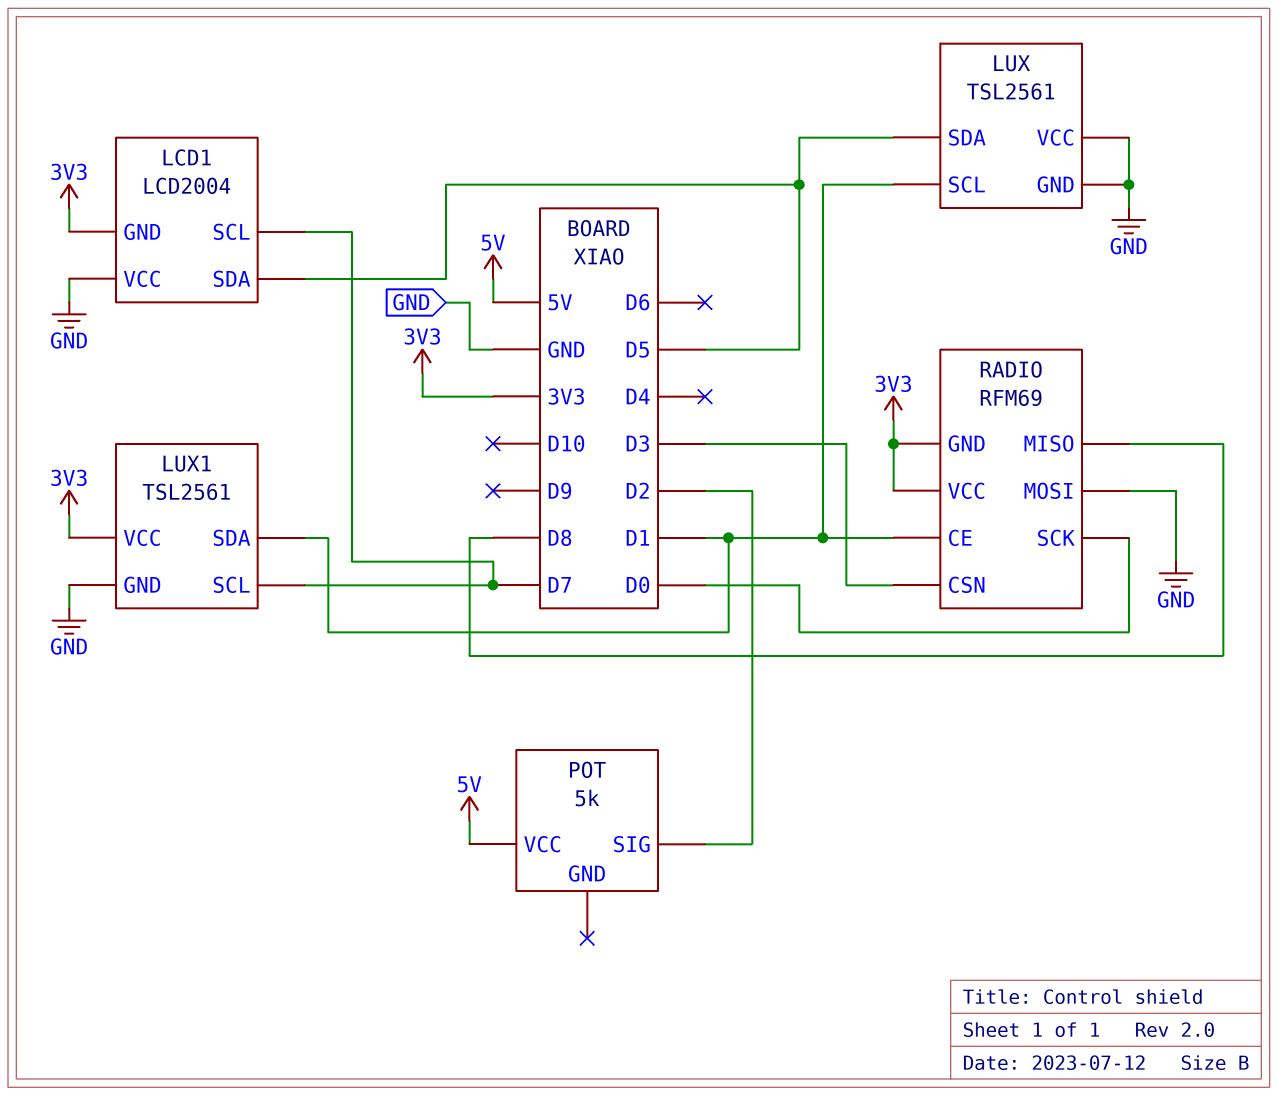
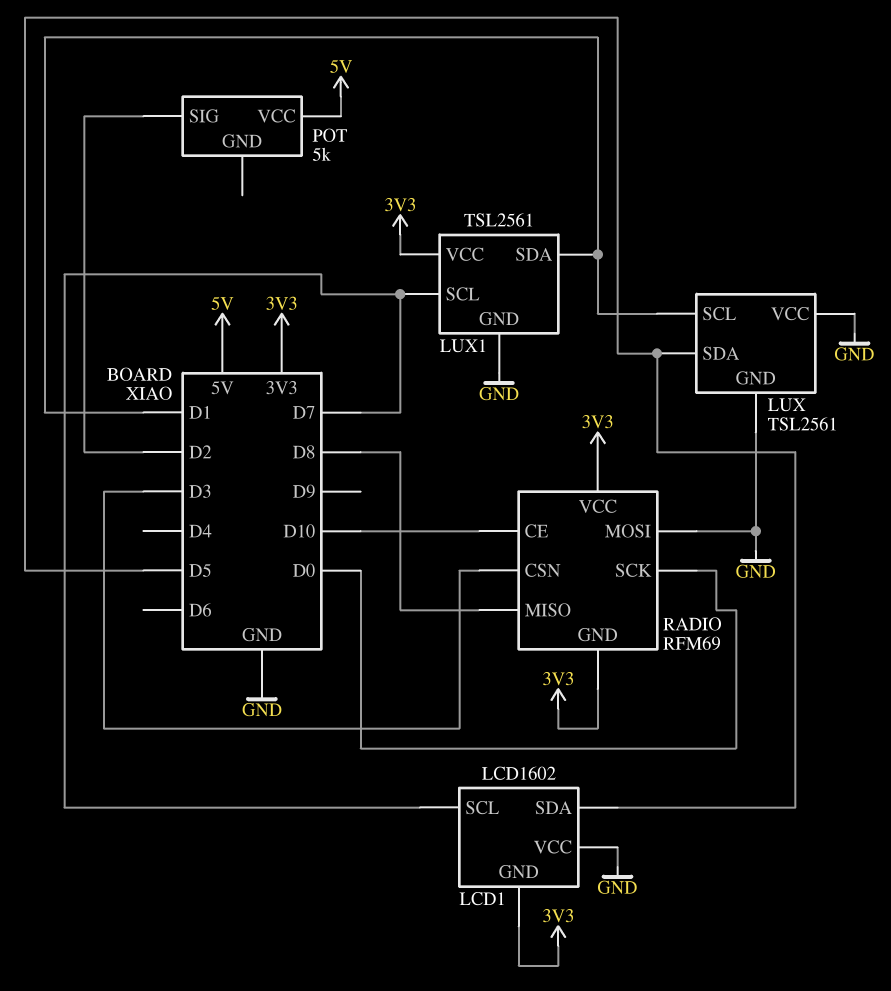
LCD1: LCD2004 -> LCD1602
RADIO pin CE: D1 -> D10

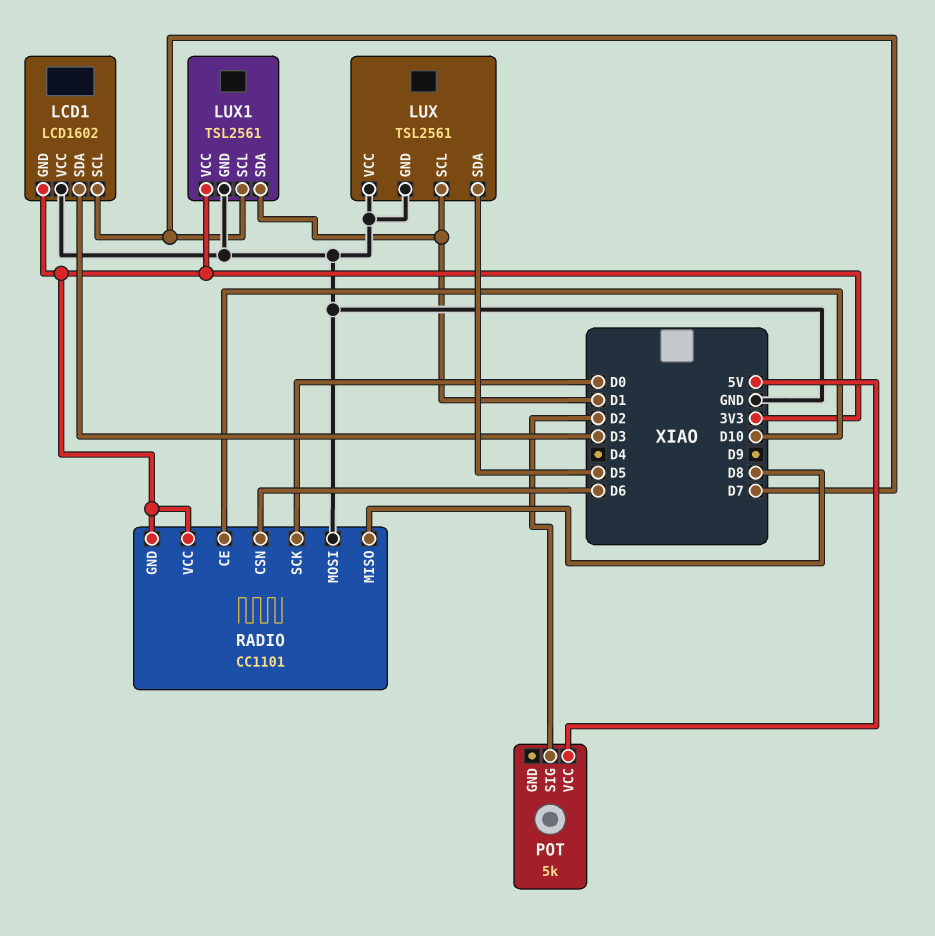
LCD1 pin SDA: D5 -> D3
RADIO: RFM69 -> CC1101
RADIO pin CSN: D3 -> D6

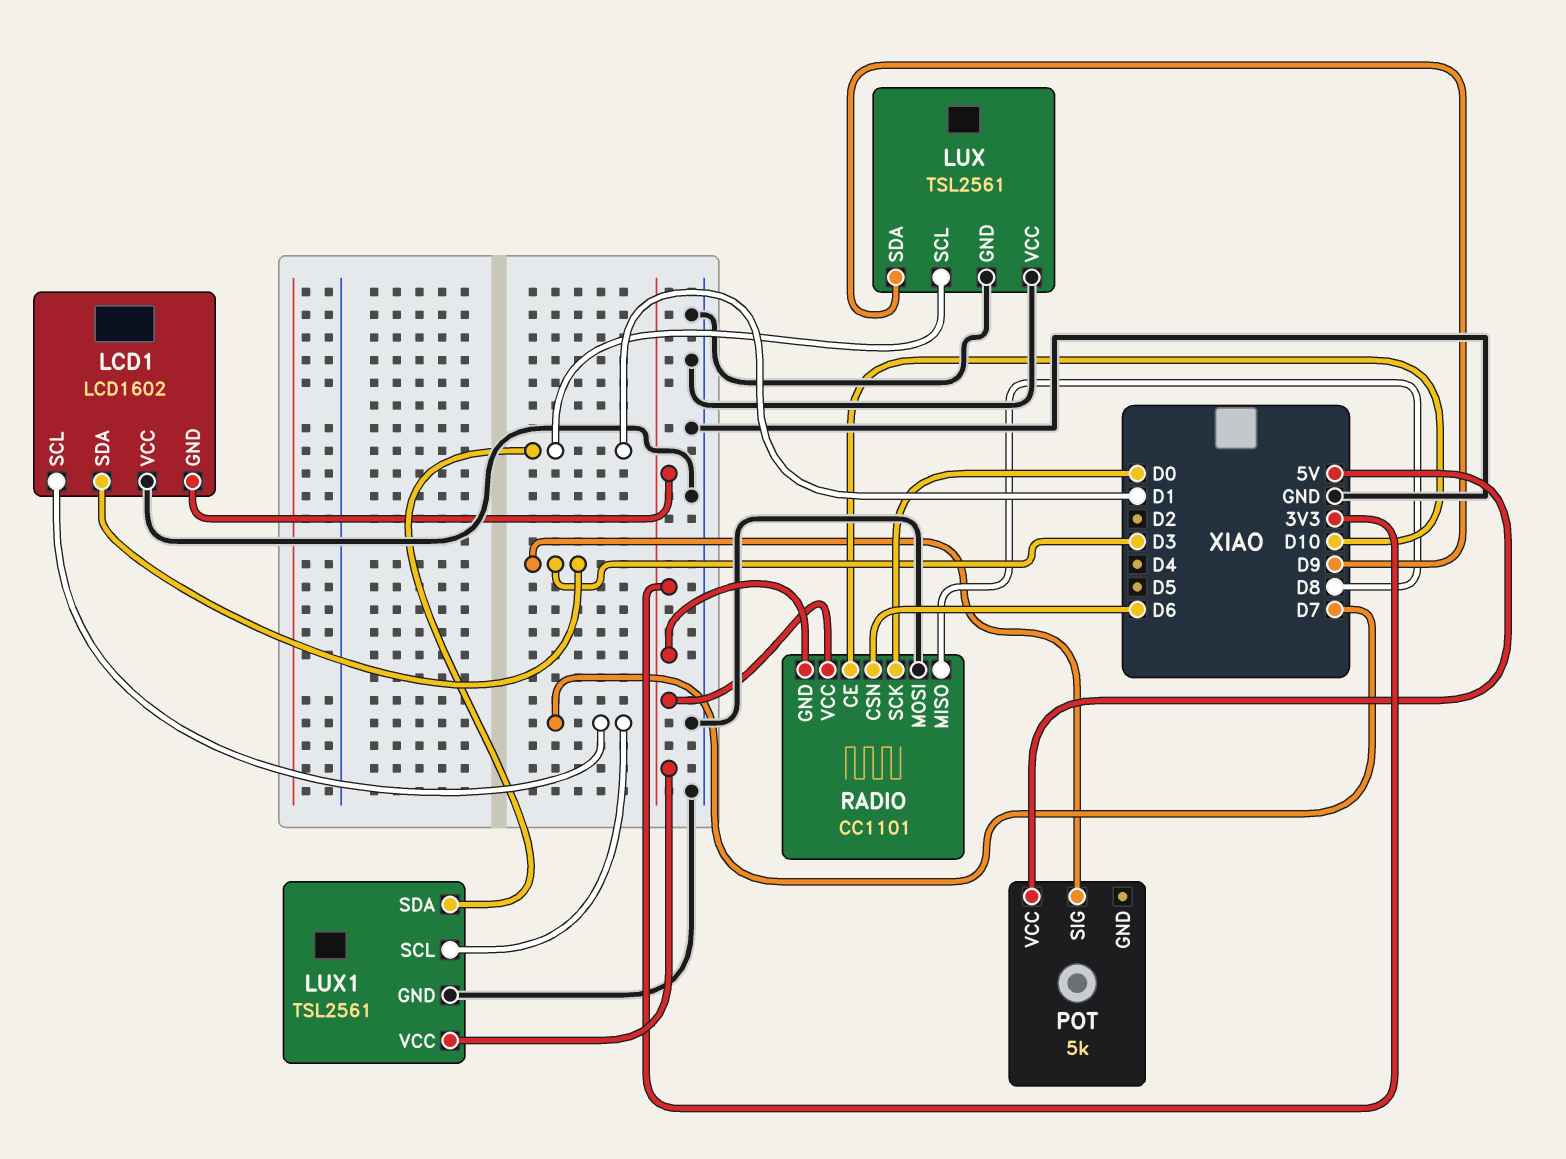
LUX pin SDA: D5 -> D9
POT pin SIG: D2 -> D3

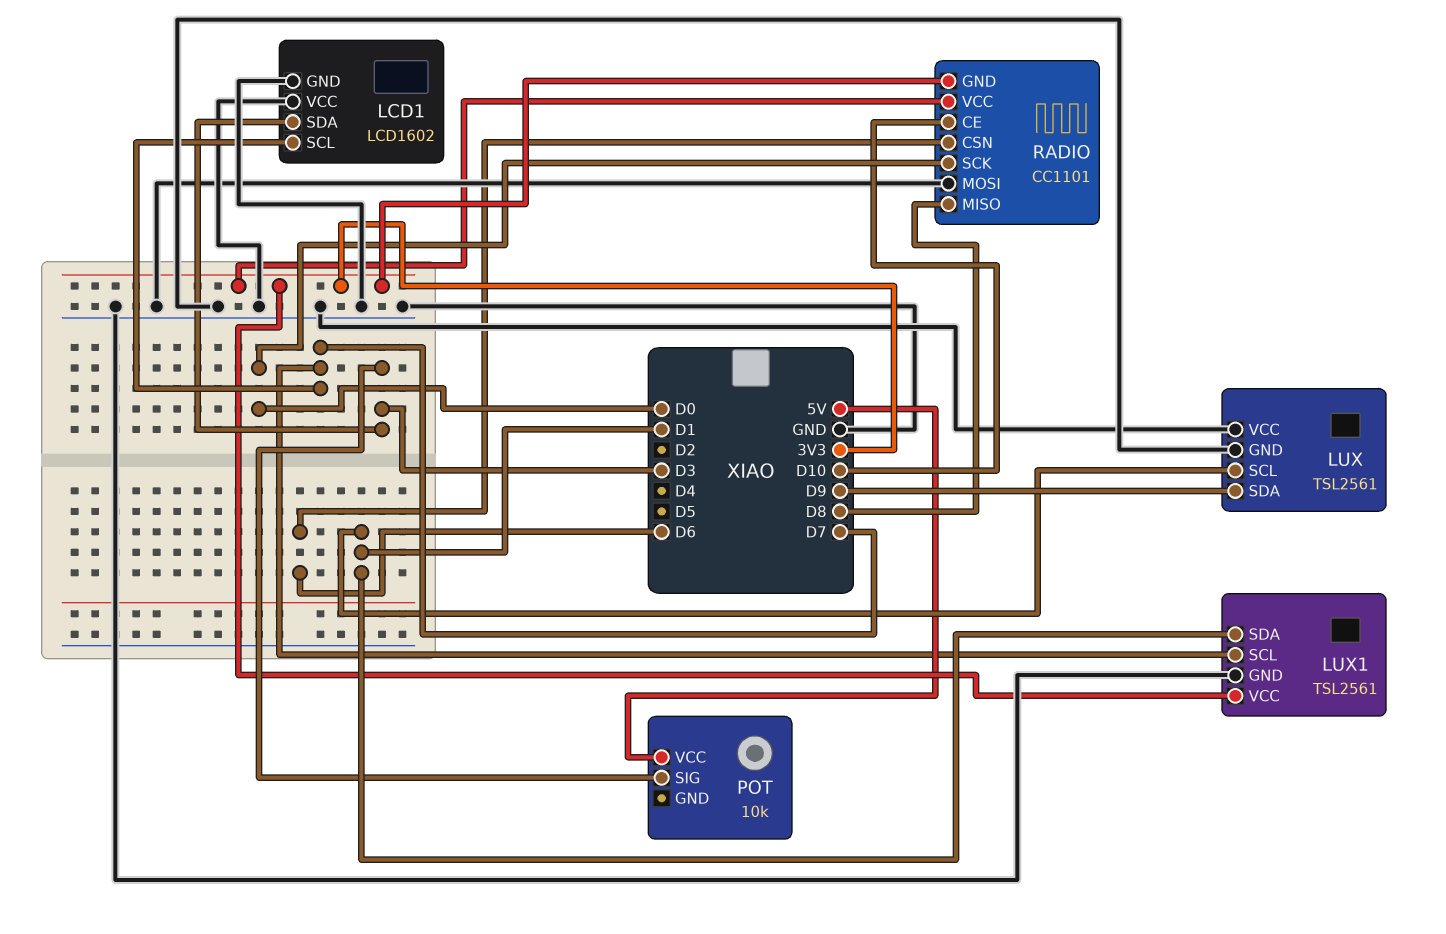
LCD1 pin GND: 3V3 -> GND
POT: 5k -> 10k

